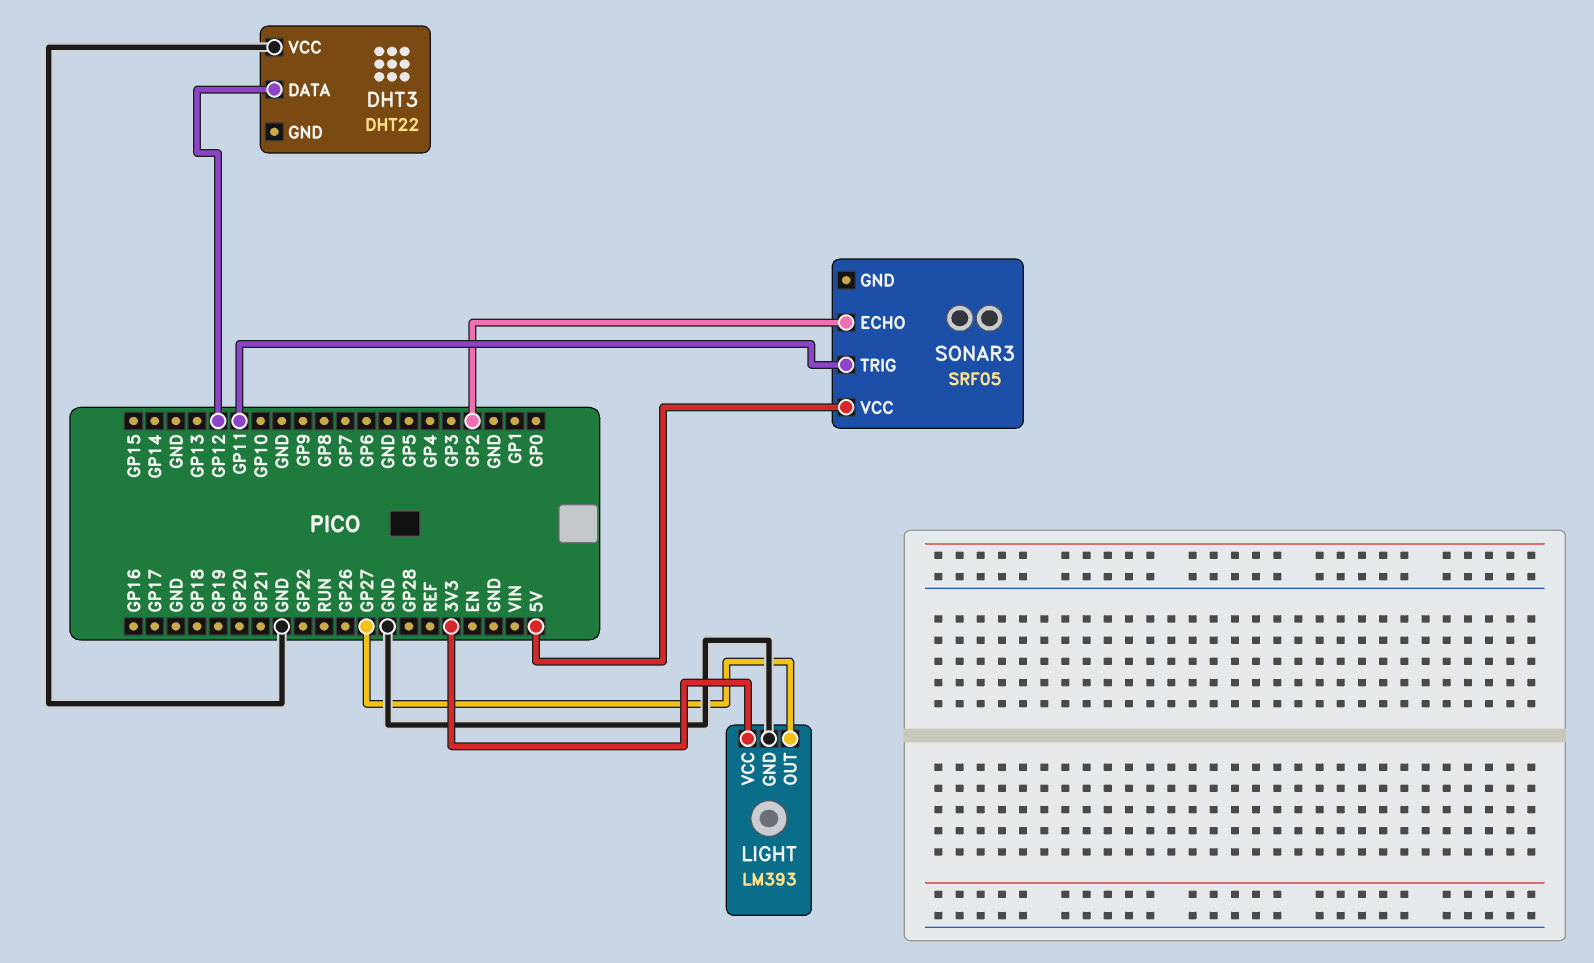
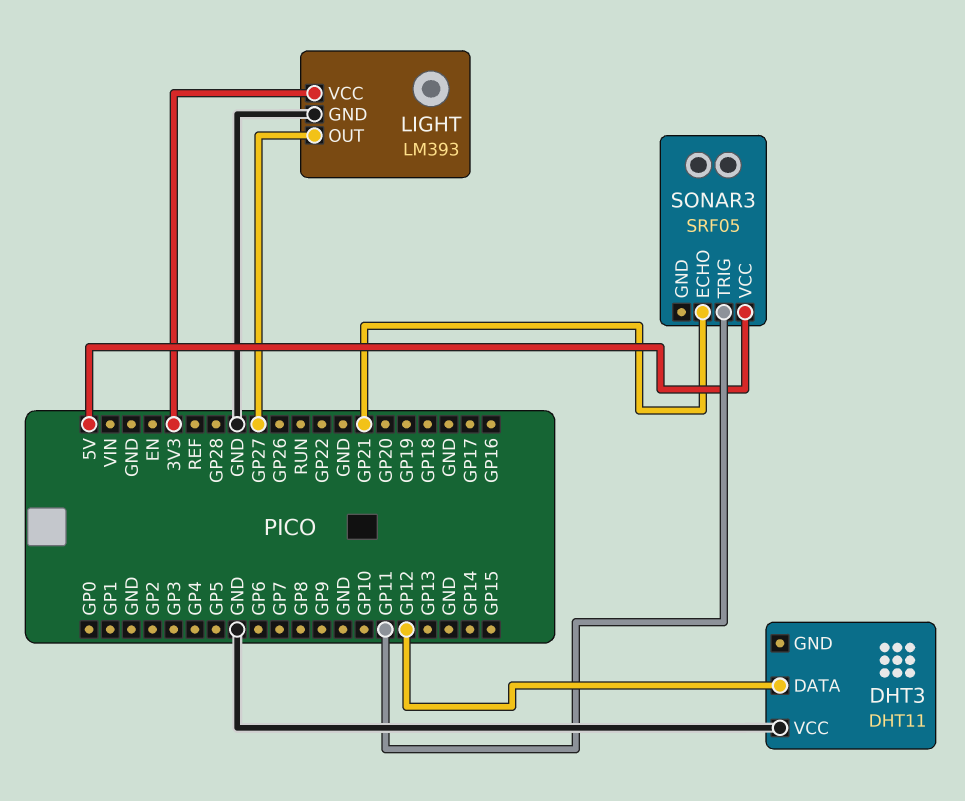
DHT3: DHT22 -> DHT11
SONAR3 pin ECHO: GP2 -> GP21

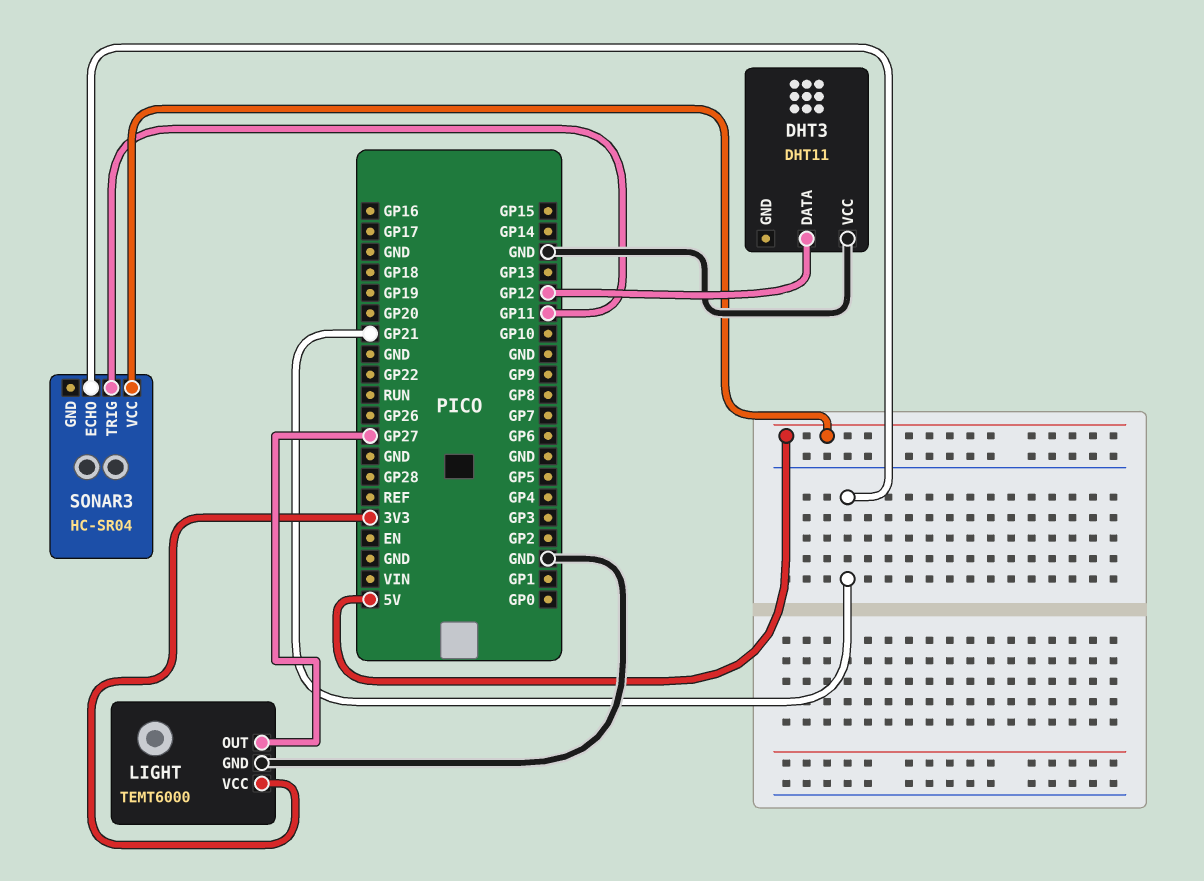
LIGHT: LM393 -> TEMT6000
SONAR3: SRF05 -> HC-SR04

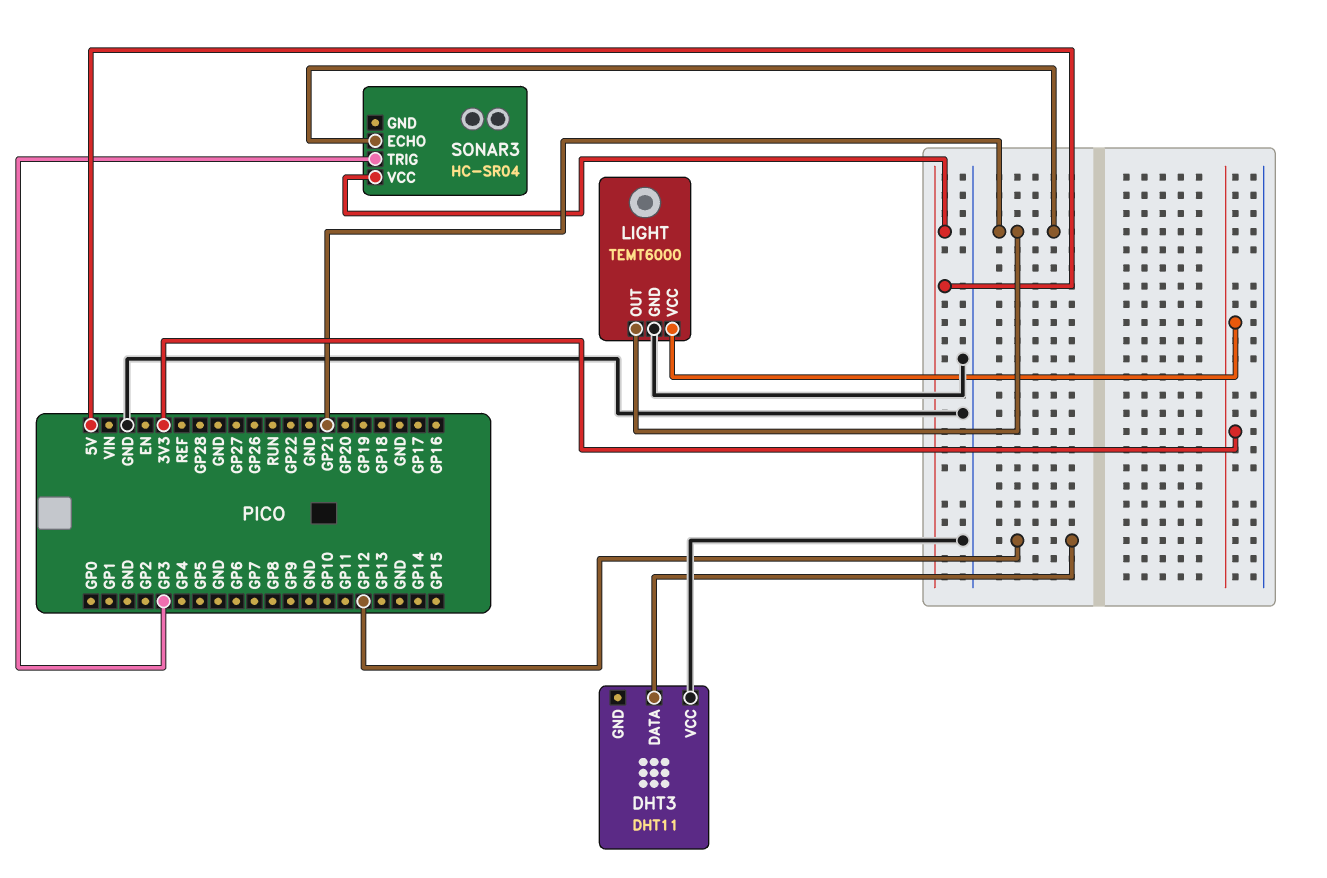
LIGHT pin OUT: GP27 -> GP21
SONAR3 pin TRIG: GP11 -> GP3

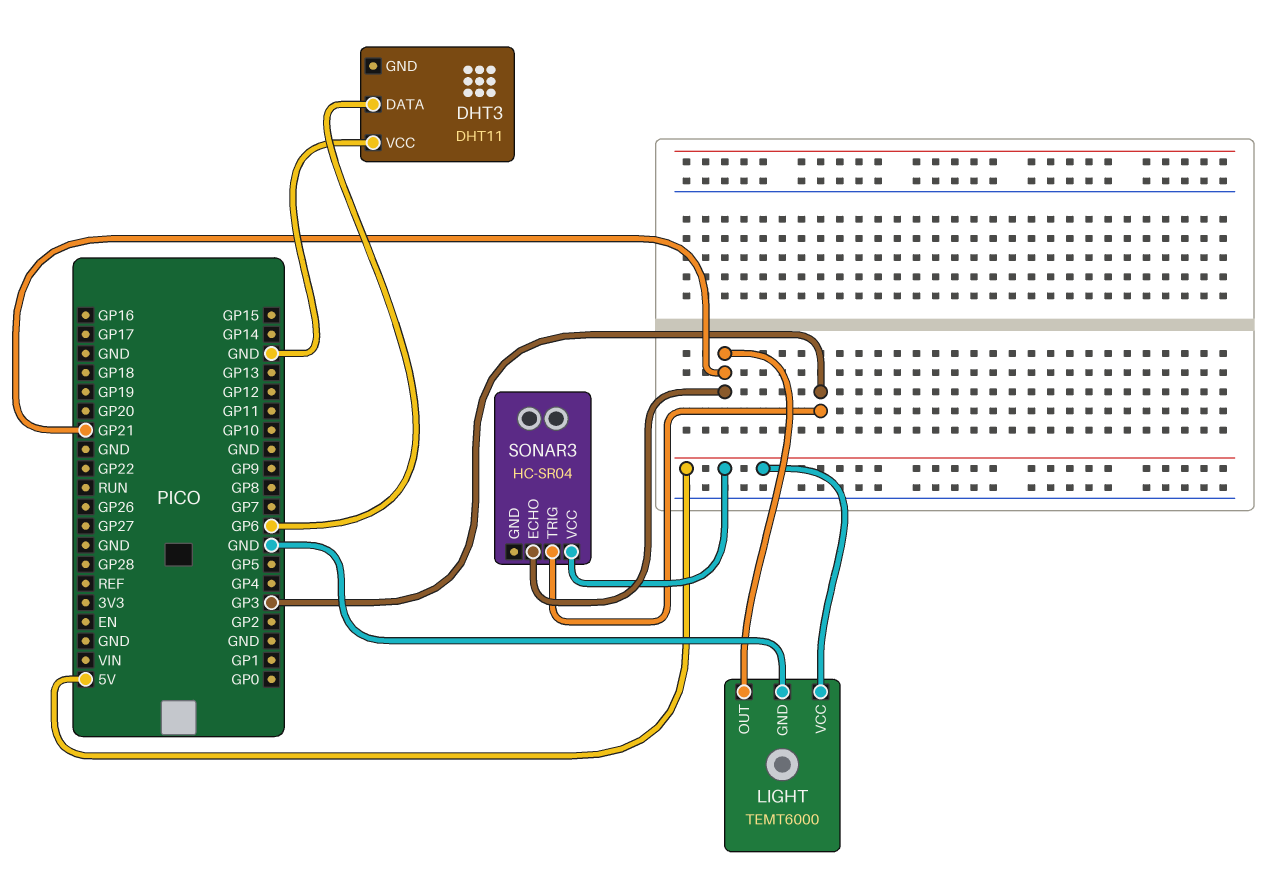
DHT3 pin DATA: GP12 -> GP6
LIGHT pin VCC: 3V3 -> 5V

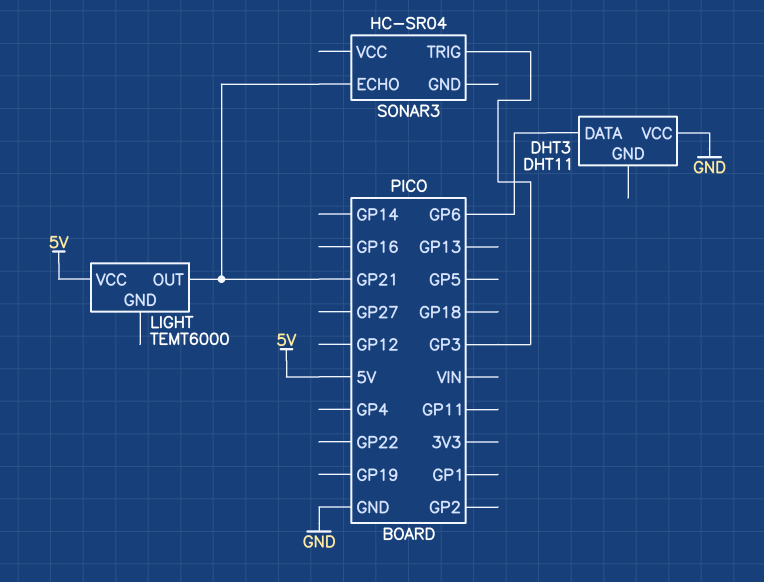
LIGHT pin GND: GND -> none
SONAR3 pin VCC: 5V -> none

